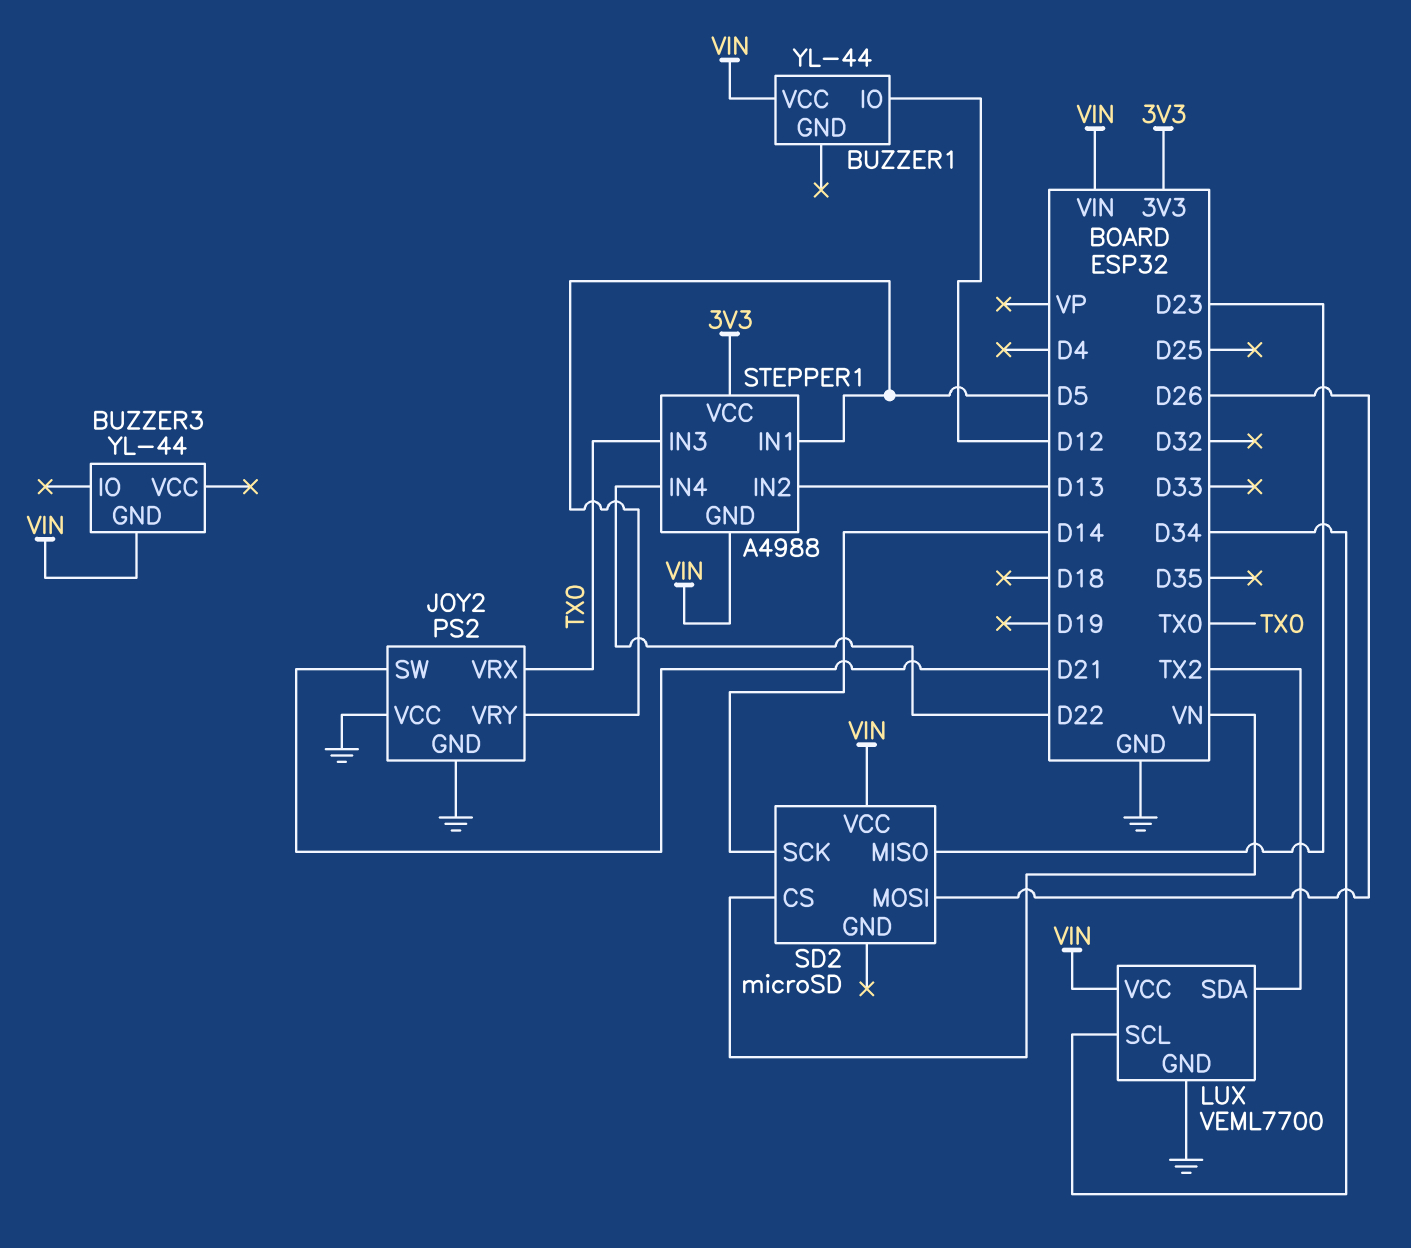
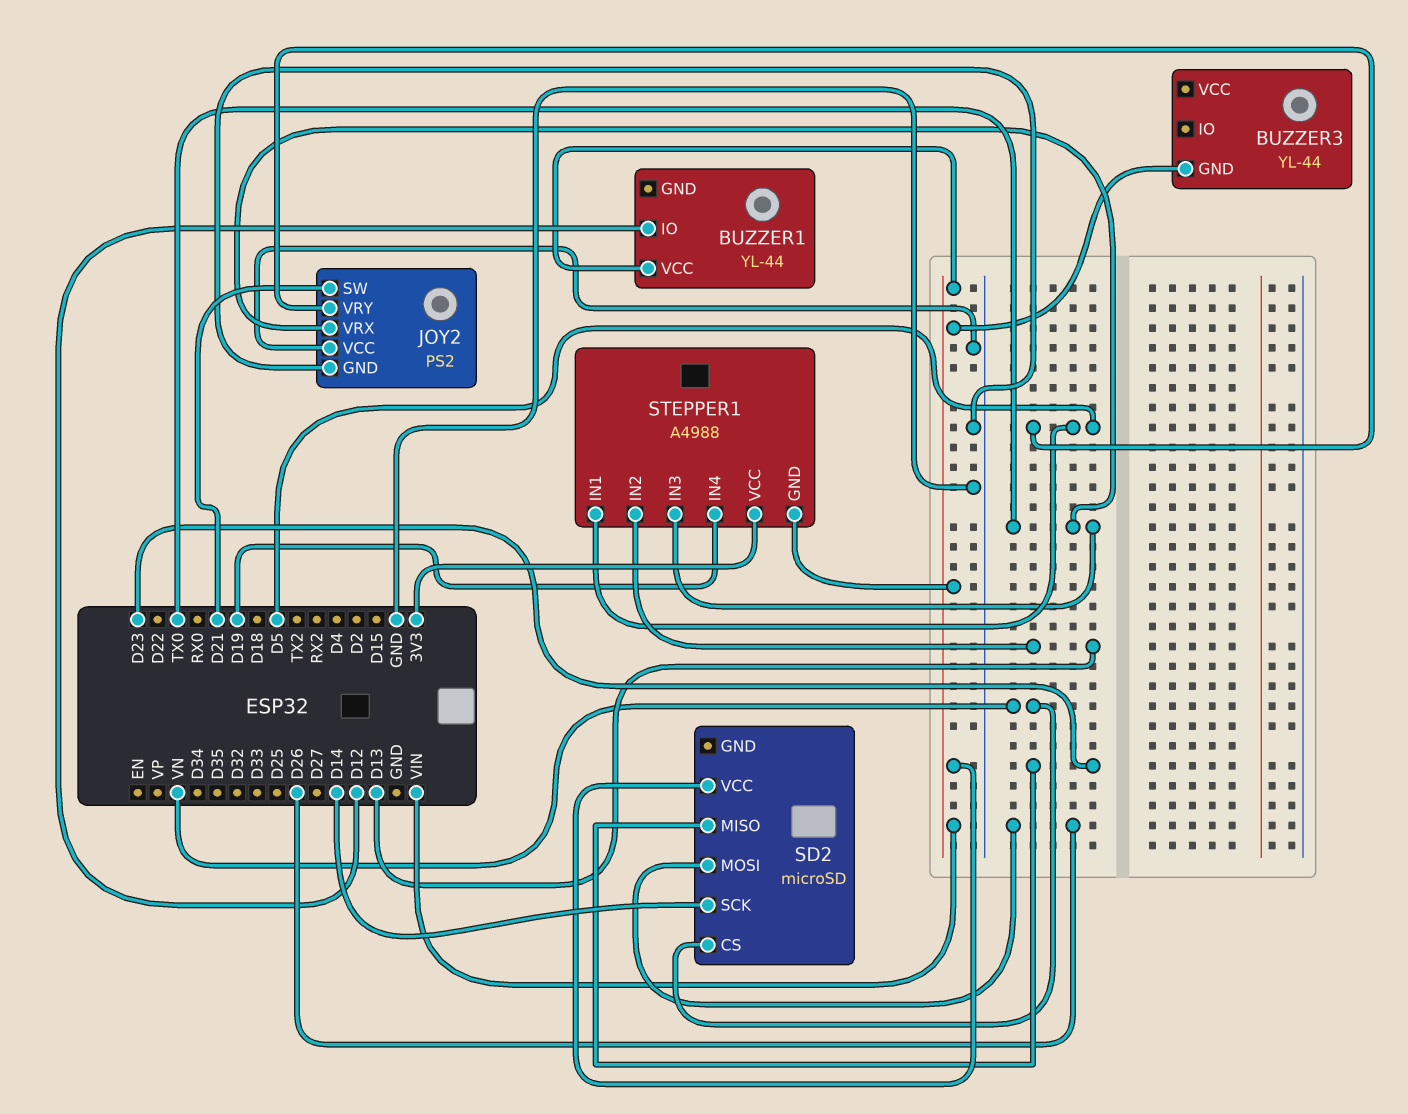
LUX: VEML7700 -> none
LUX pin GND: GND -> none
LUX pin SCL: D34 -> none
LUX pin SDA: TX2 -> none
LUX pin VCC: VIN -> none
STEPPER1 pin IN4: D22 -> D19

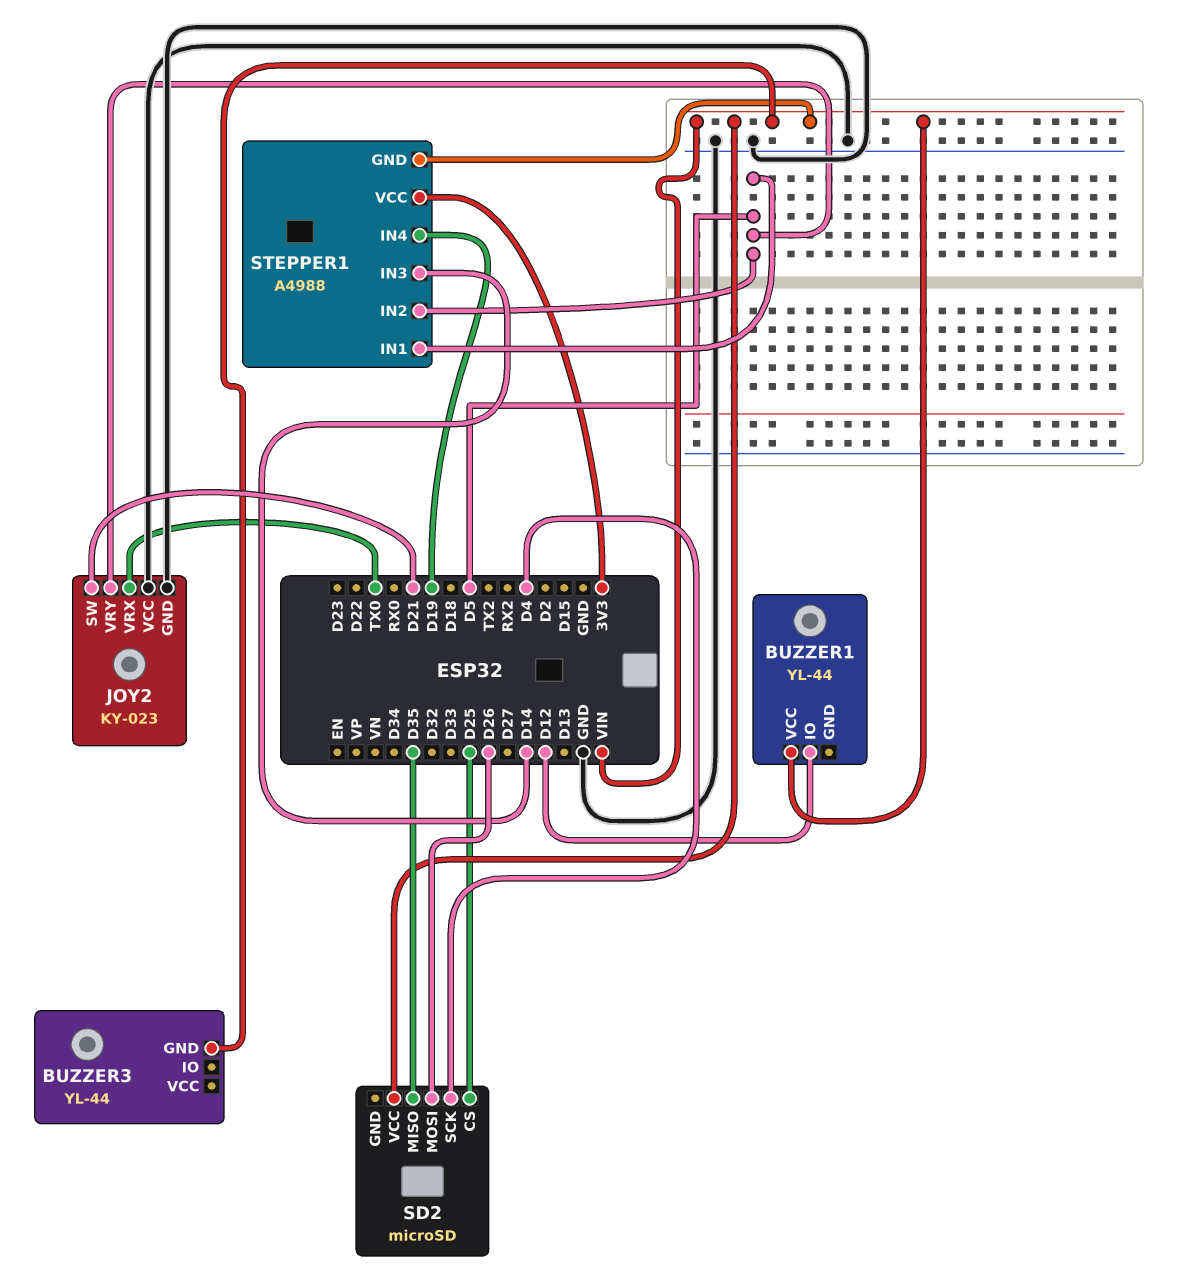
JOY2: PS2 -> KY-023
SD2 pin CS: VN -> D25
SD2 pin MISO: D23 -> D35
SD2 pin SCK: D14 -> D4
STEPPER1 pin IN2: D13 -> D5
STEPPER1 pin IN3: TX0 -> D14

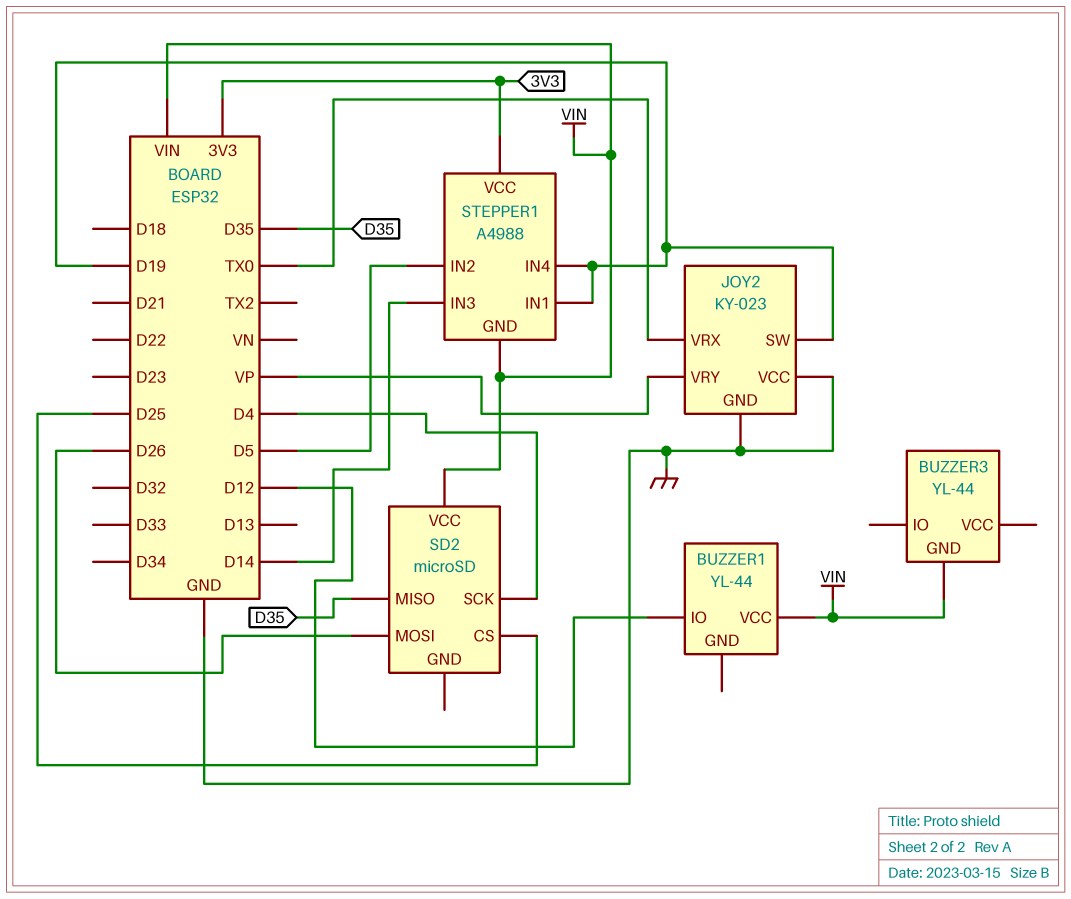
JOY2 pin SW: D21 -> D19
JOY2 pin VRY: D5 -> VP
STEPPER1 pin IN1: D5 -> D19

